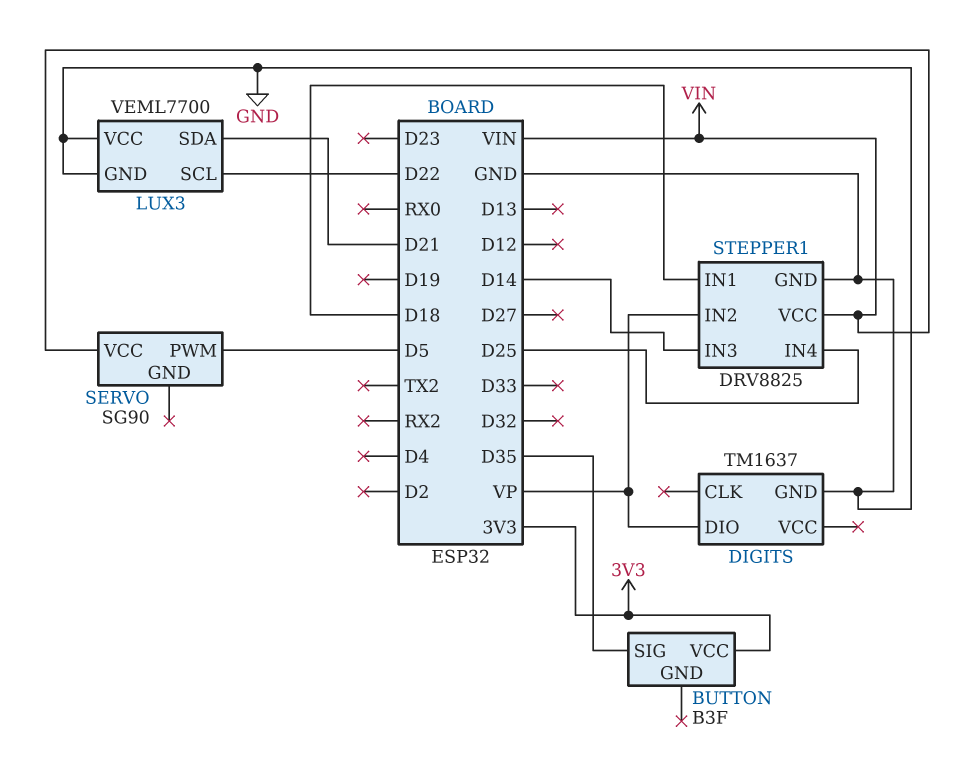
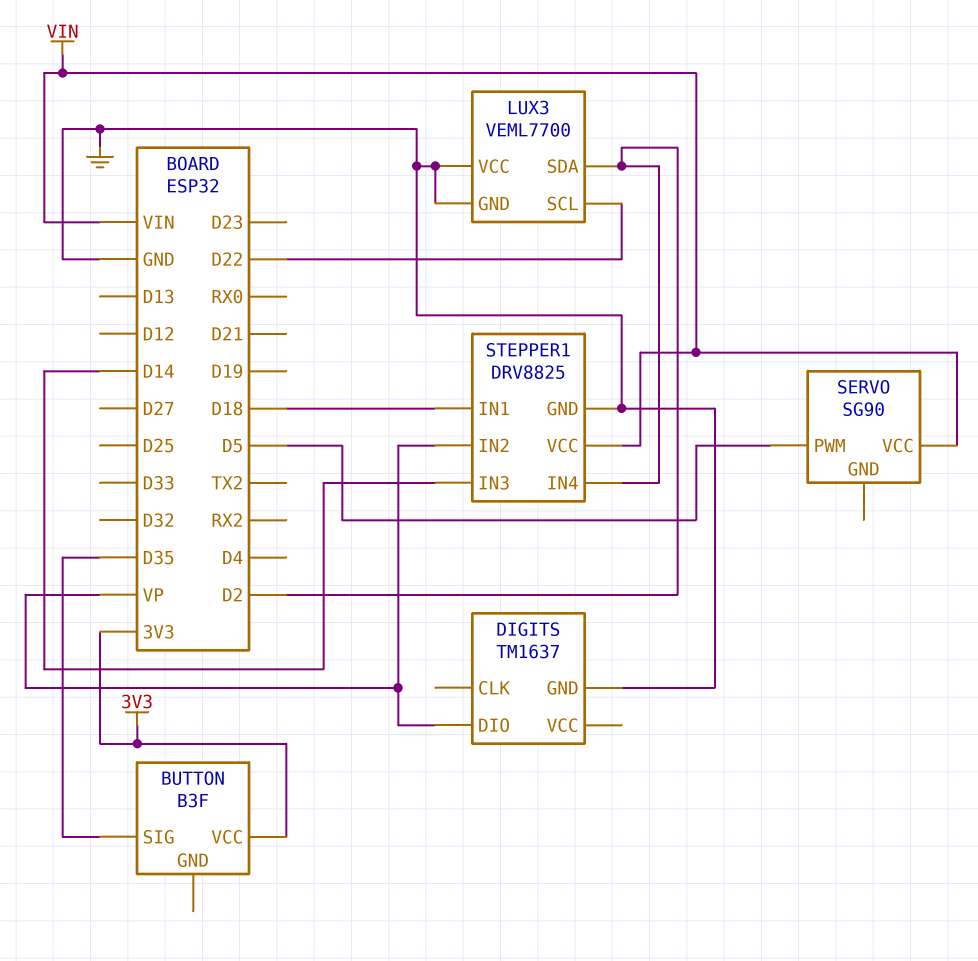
LUX3 pin SDA: D21 -> D2
STEPPER1 pin IN4: D25 -> D2

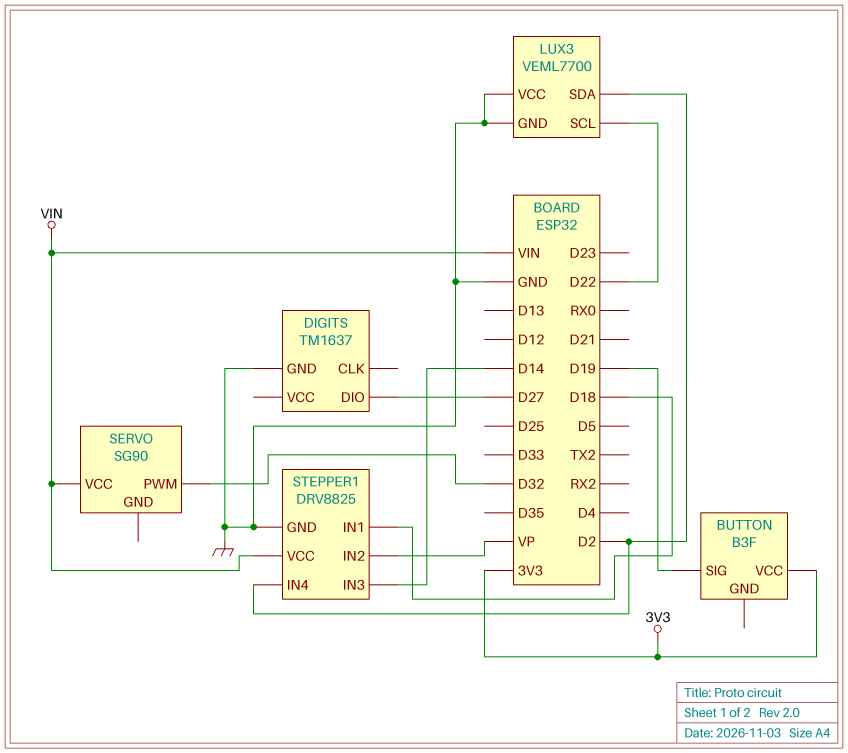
BUTTON pin SIG: D35 -> D19
DIGITS pin DIO: VP -> D27
SERVO pin PWM: D5 -> D32

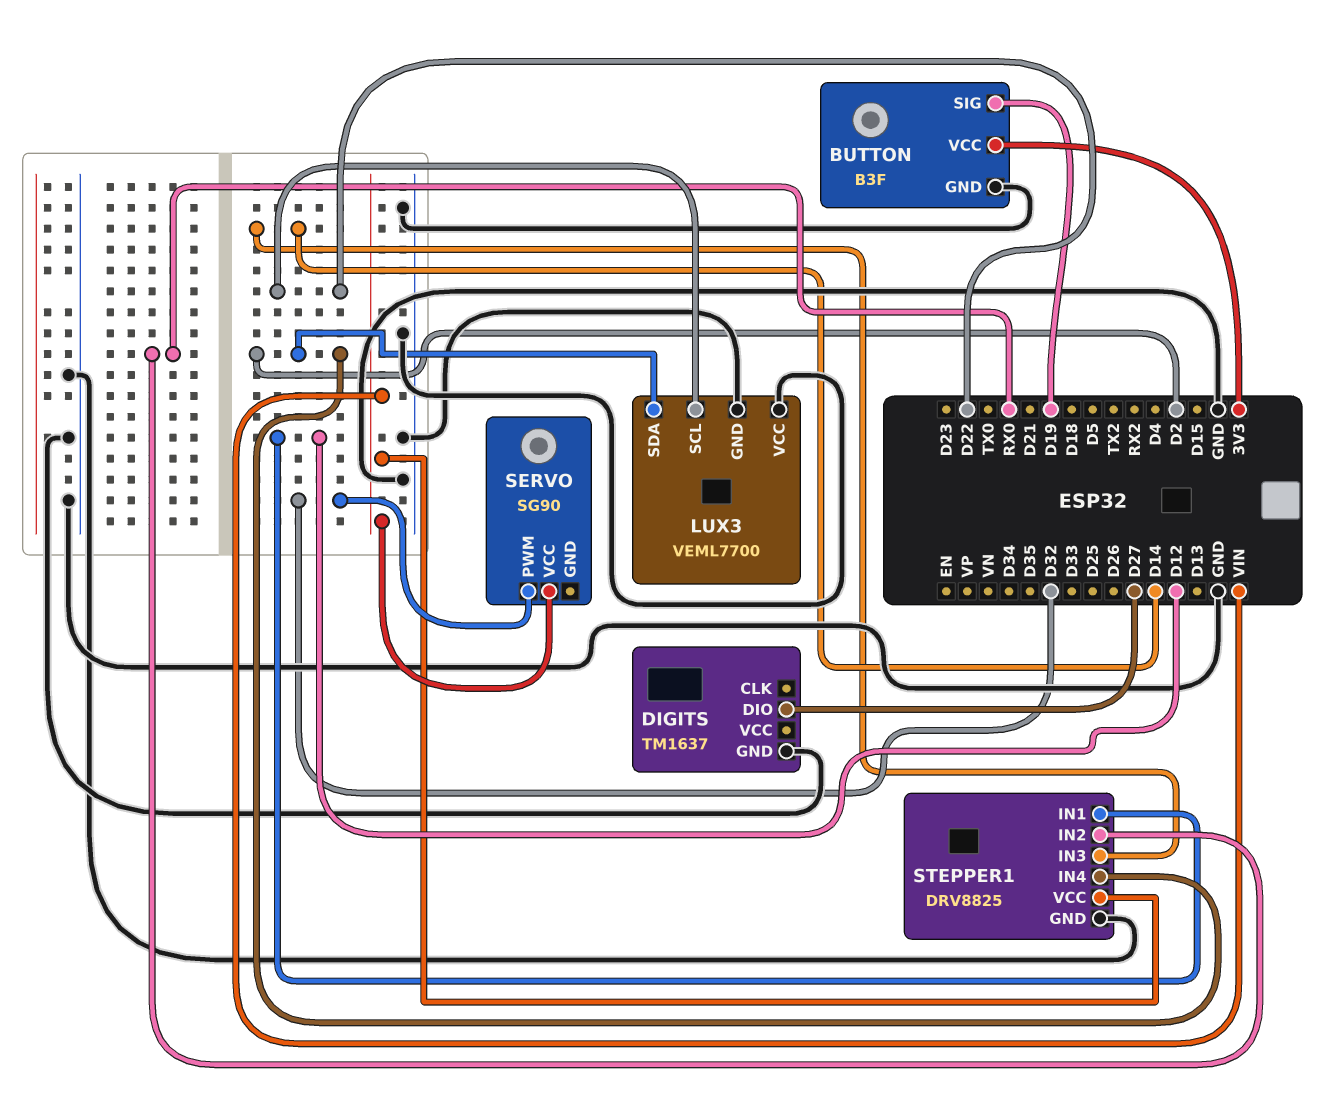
BUTTON pin GND: none -> GND
STEPPER1 pin IN1: D18 -> D12
STEPPER1 pin IN2: VP -> RX0

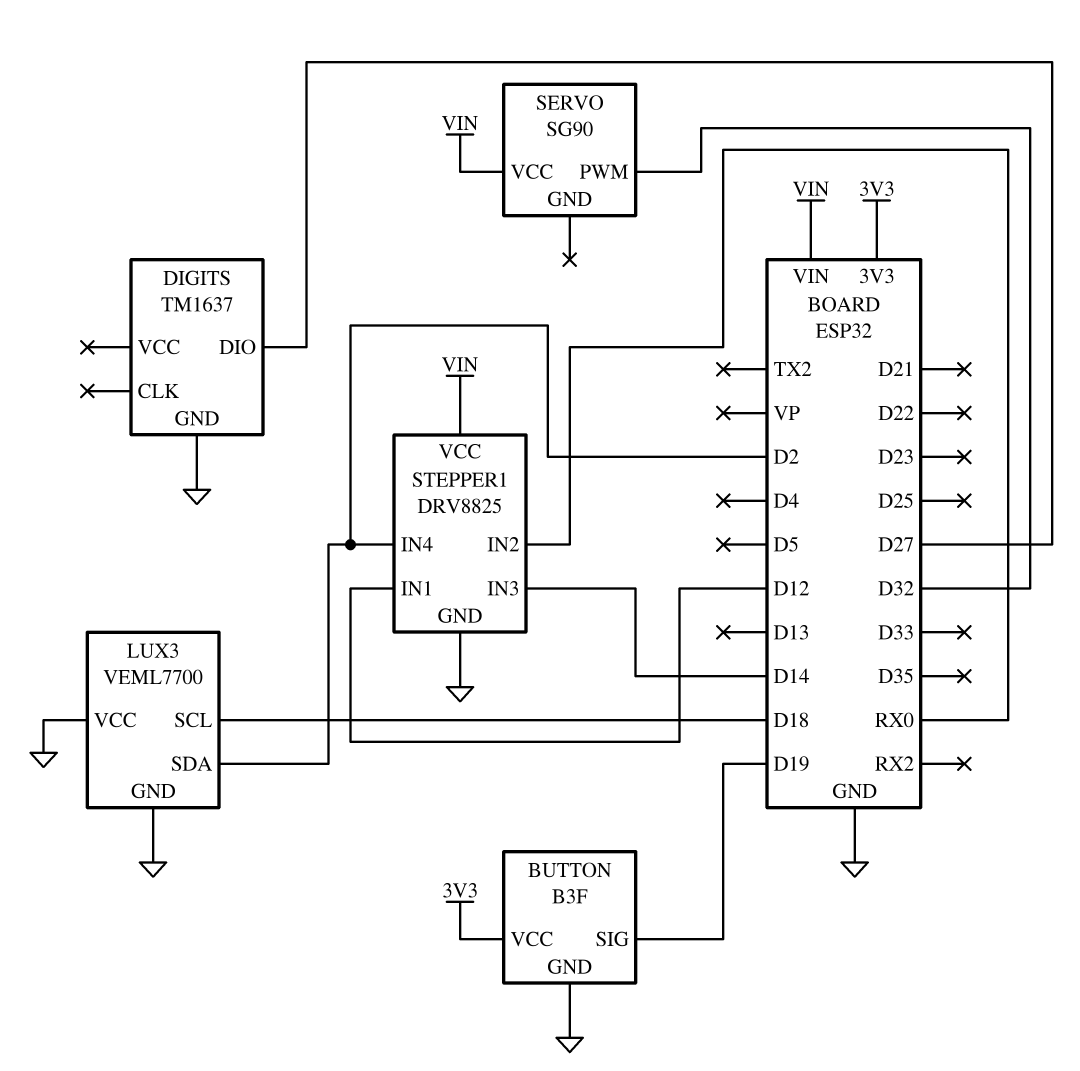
LUX3 pin SCL: D22 -> D18

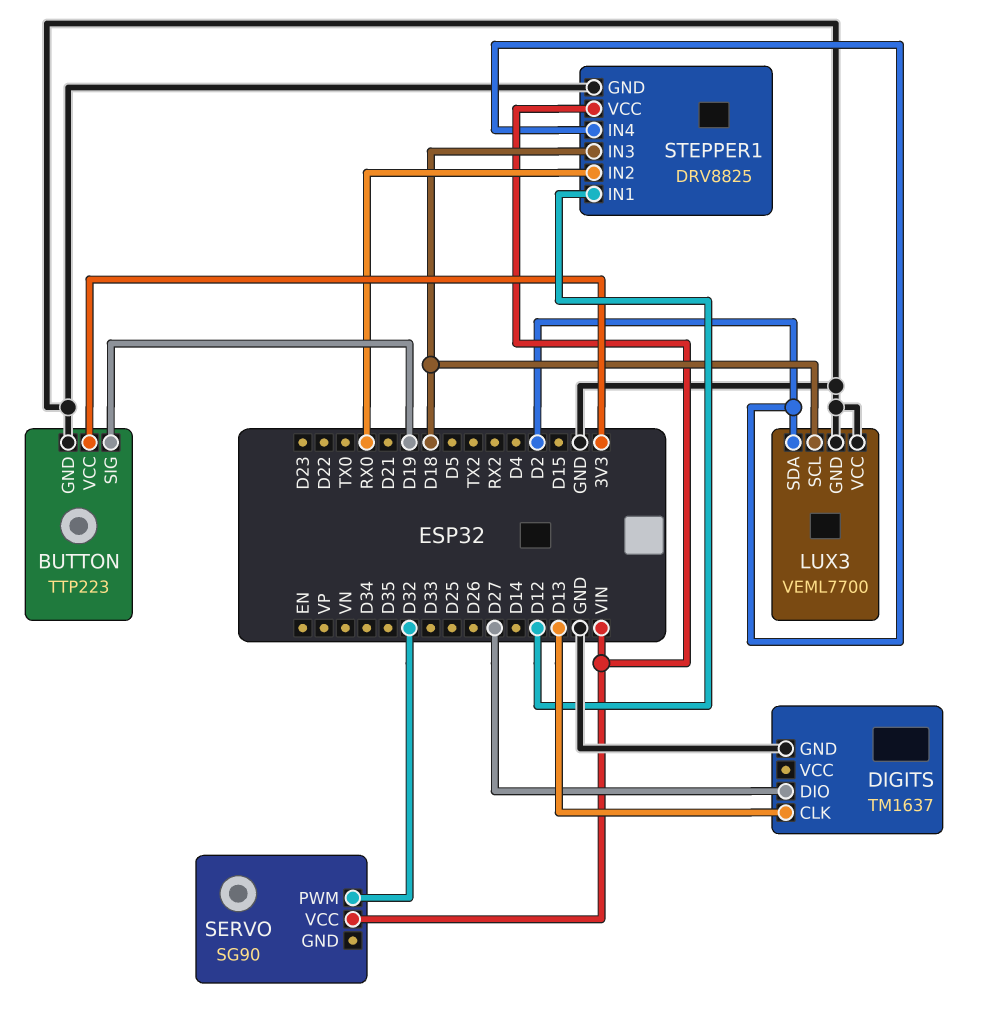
BUTTON: B3F -> TTP223
DIGITS pin CLK: none -> D13
STEPPER1 pin IN3: D14 -> D18

